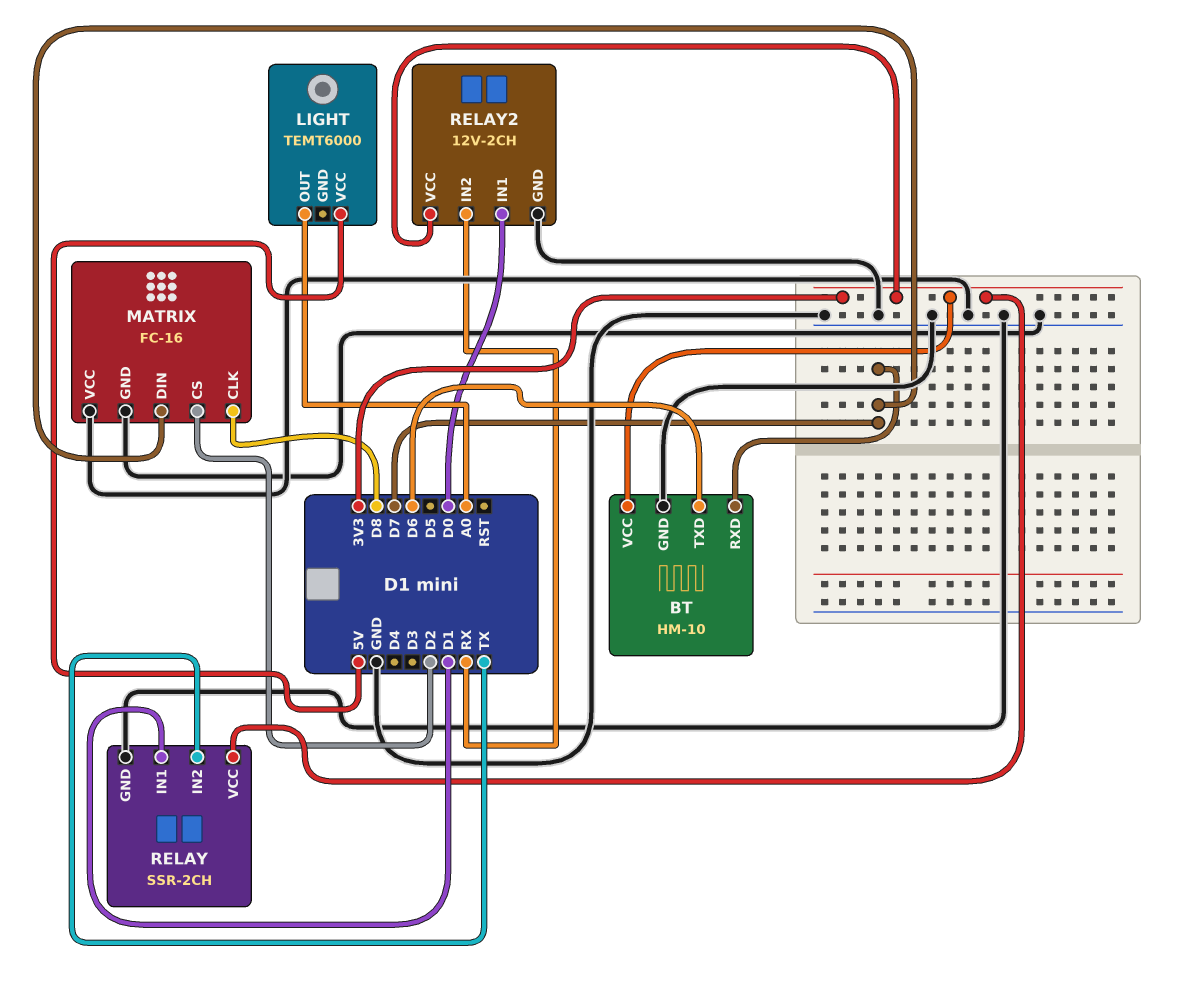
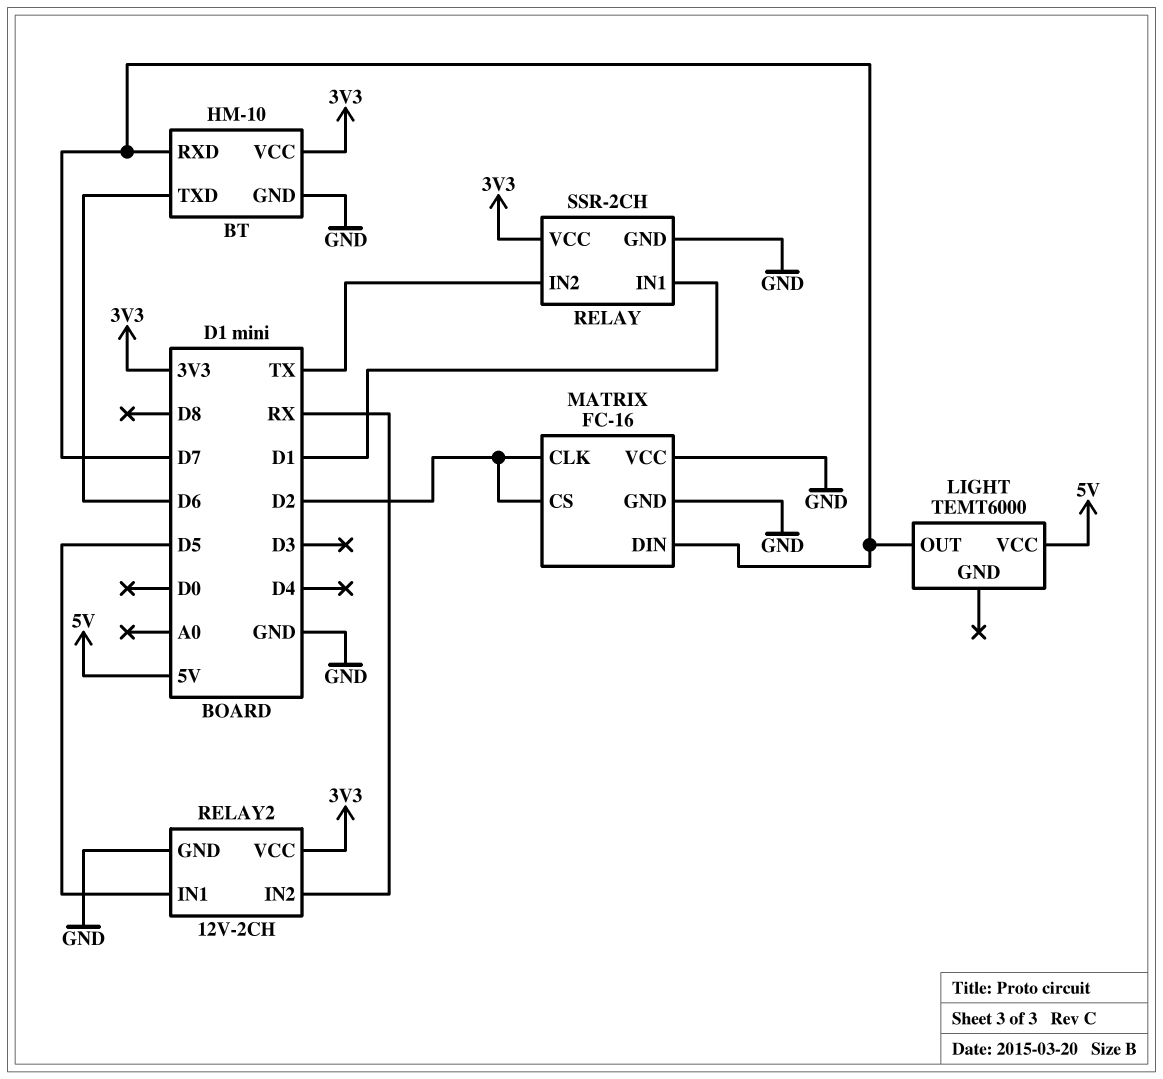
LIGHT pin OUT: A0 -> D7
MATRIX pin CLK: D8 -> D2
RELAY2 pin IN1: D0 -> D5

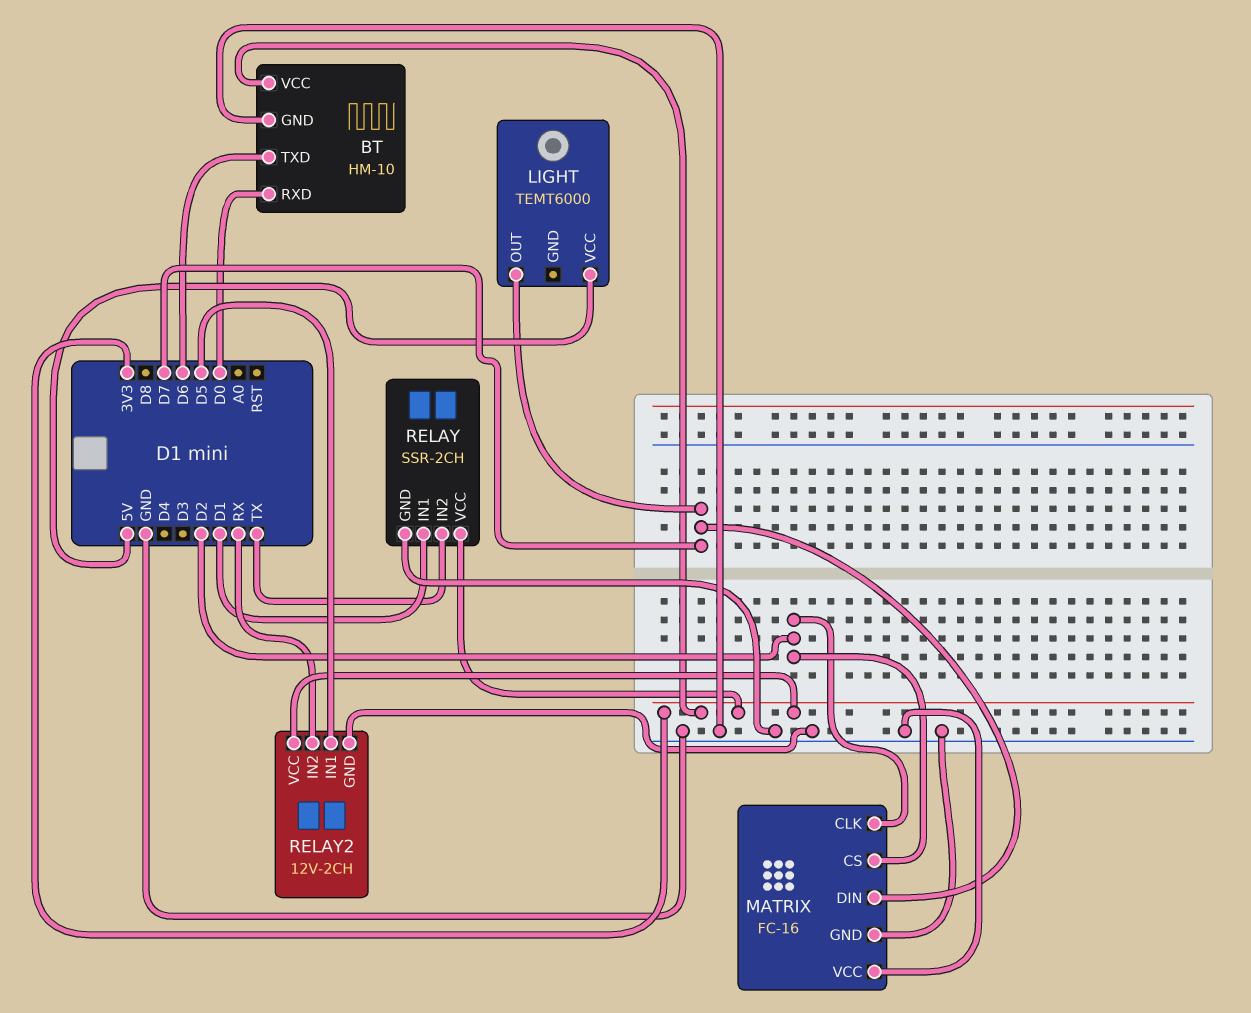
BT pin RXD: D7 -> D0

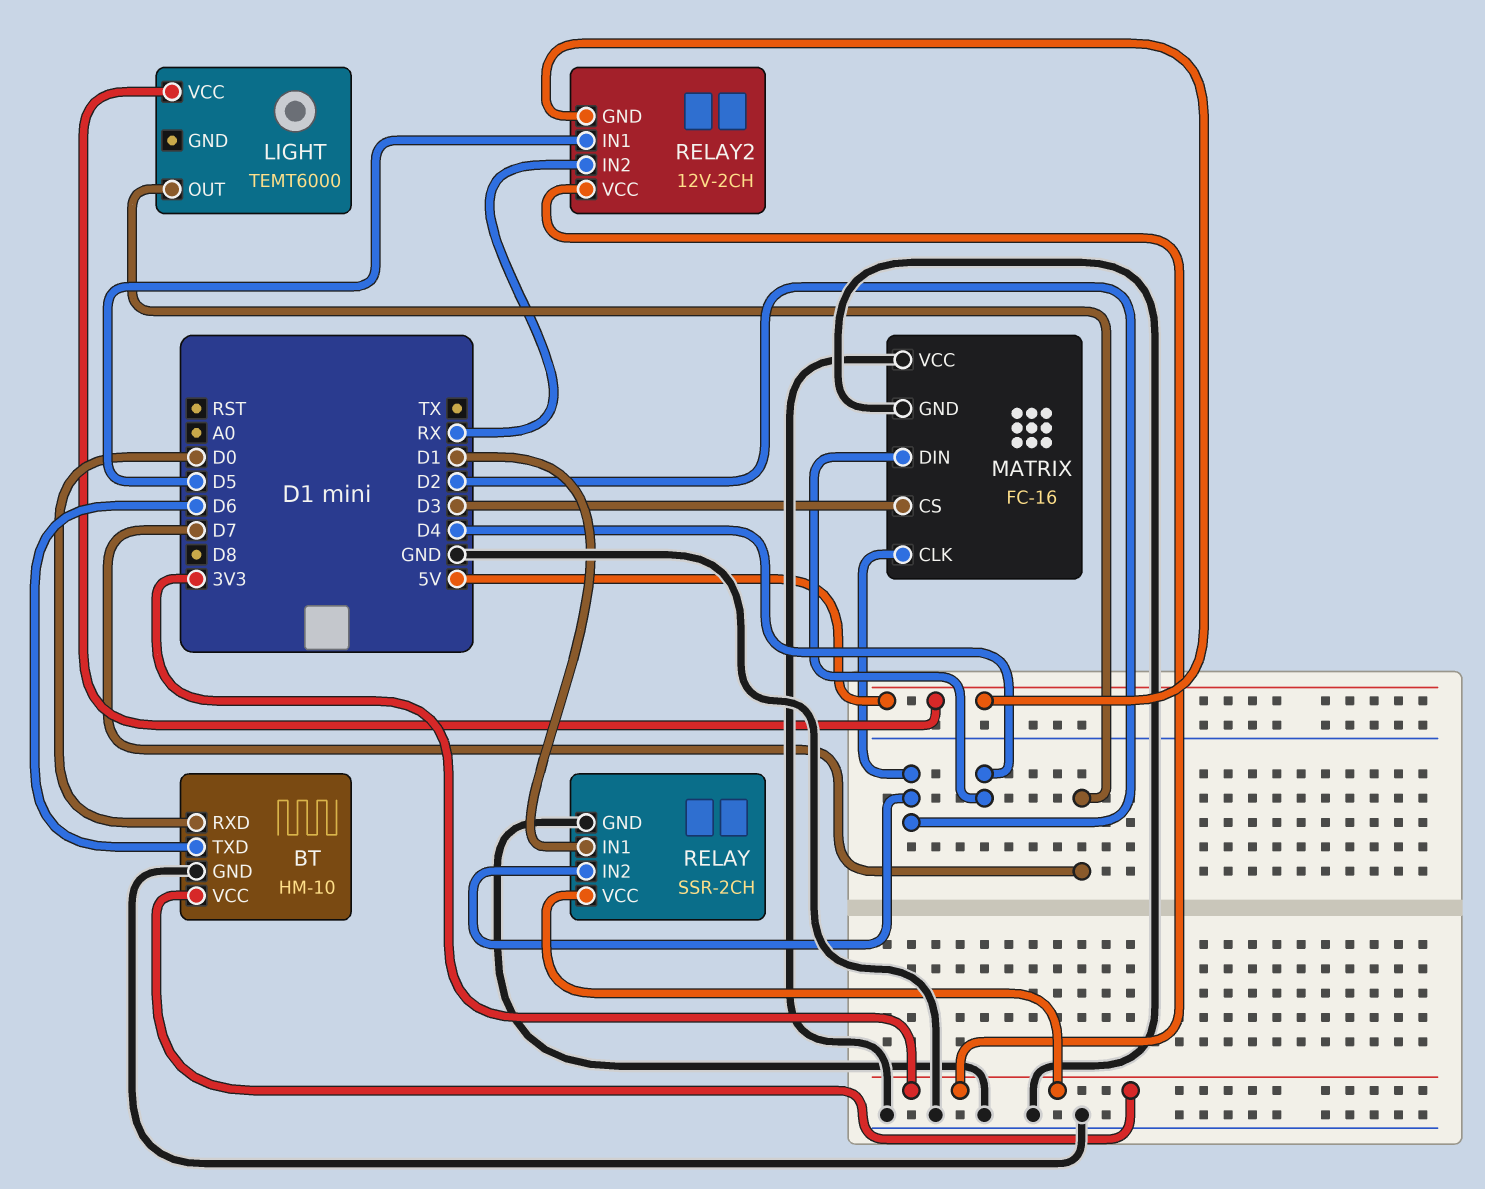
MATRIX pin CS: D2 -> D3
MATRIX pin DIN: D7 -> D4
RELAY pin IN2: TX -> D2
RELAY2 pin GND: GND -> 5V

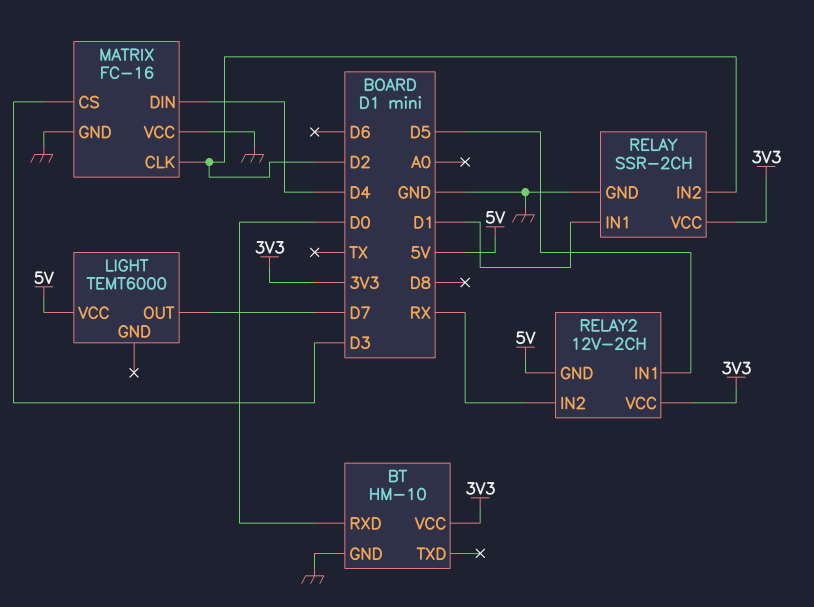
BT pin TXD: D6 -> none

